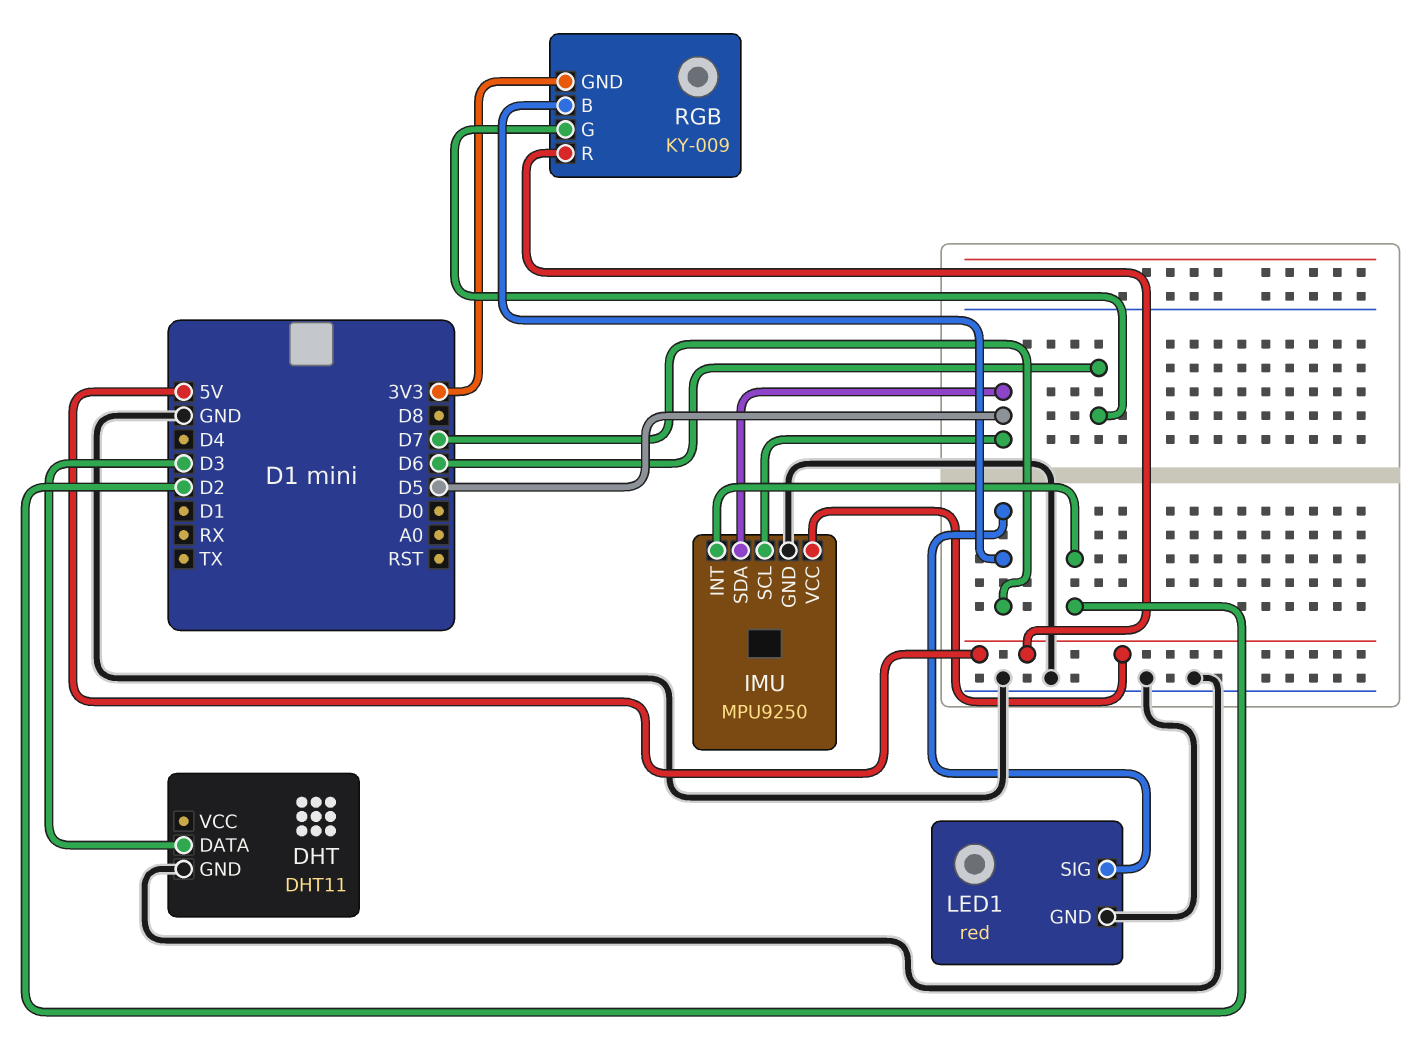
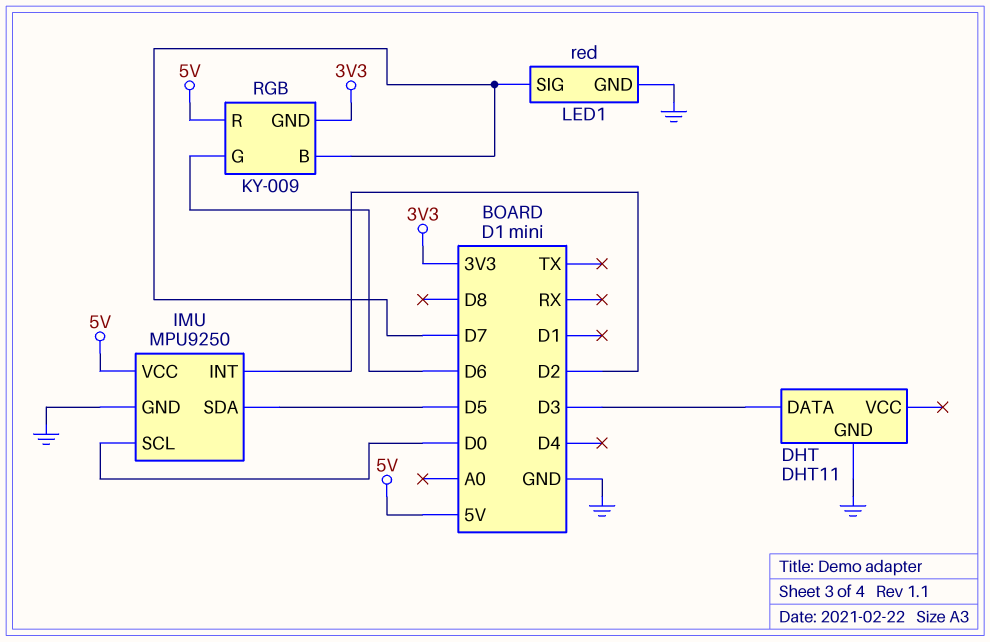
IMU pin SCL: D5 -> D0

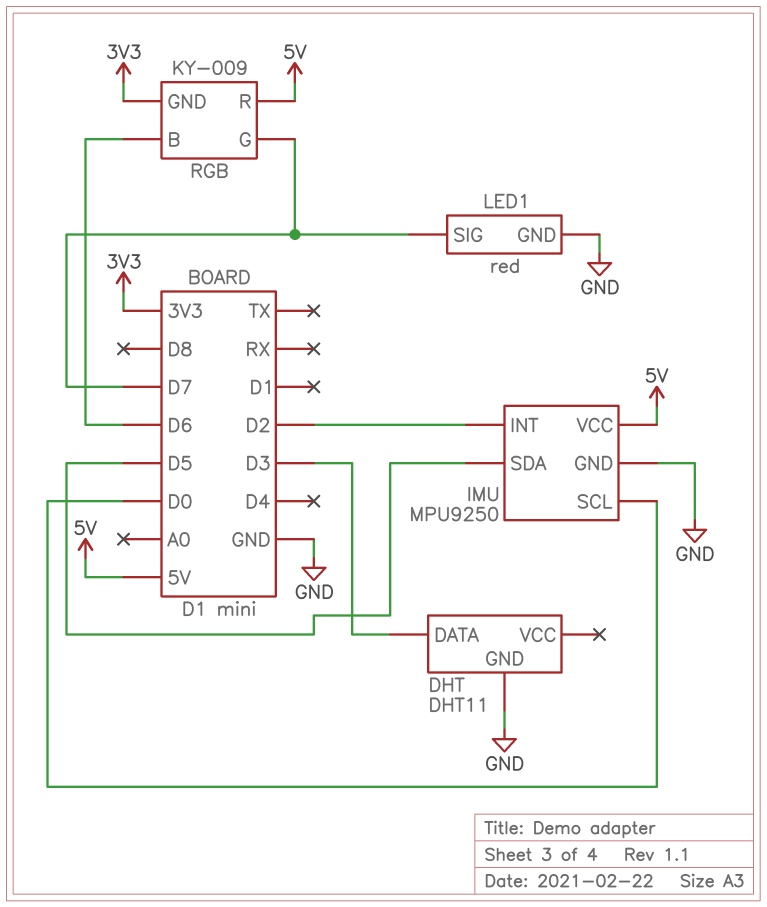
RGB pin B: D7 -> D6
RGB pin G: D6 -> D7

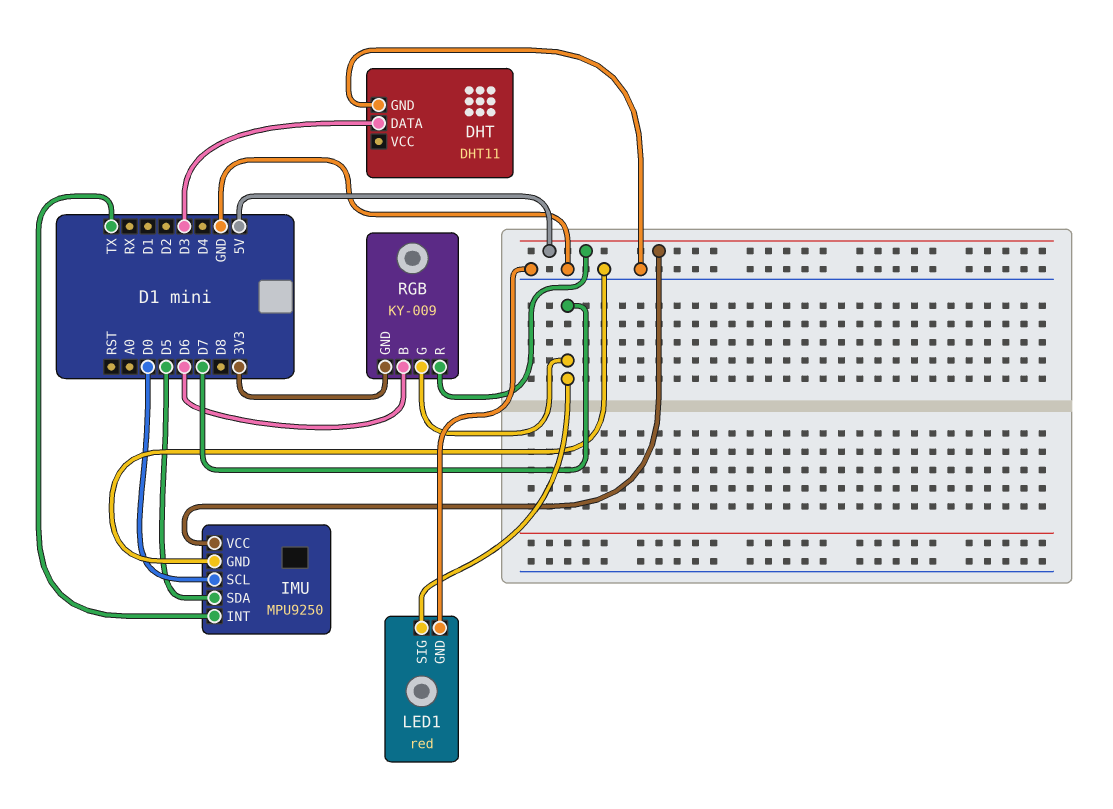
IMU pin INT: D2 -> TX

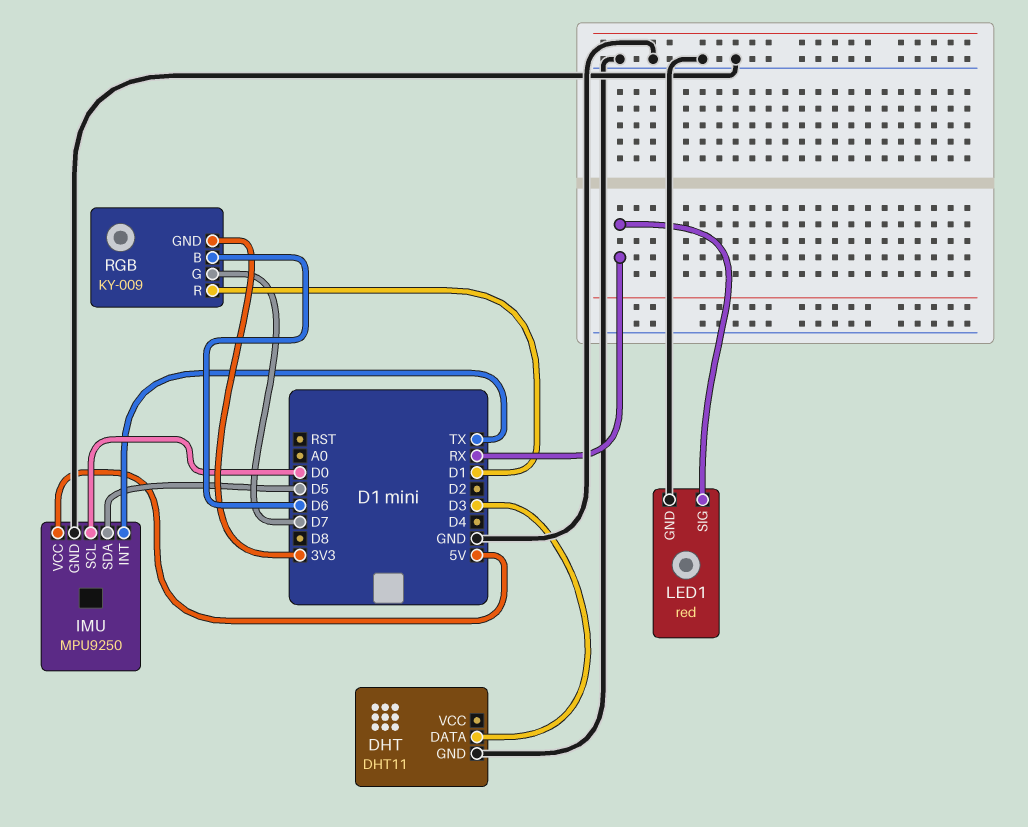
LED1 pin SIG: D7 -> RX
RGB pin R: 5V -> D1

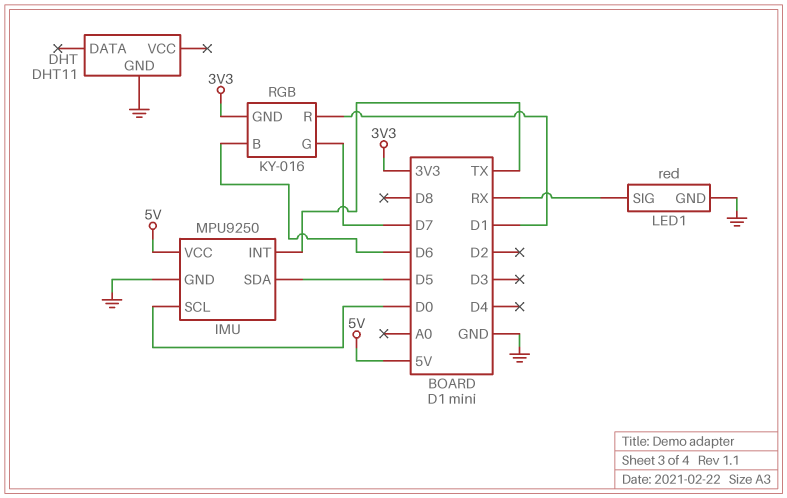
DHT pin DATA: D3 -> none
RGB: KY-009 -> KY-016

